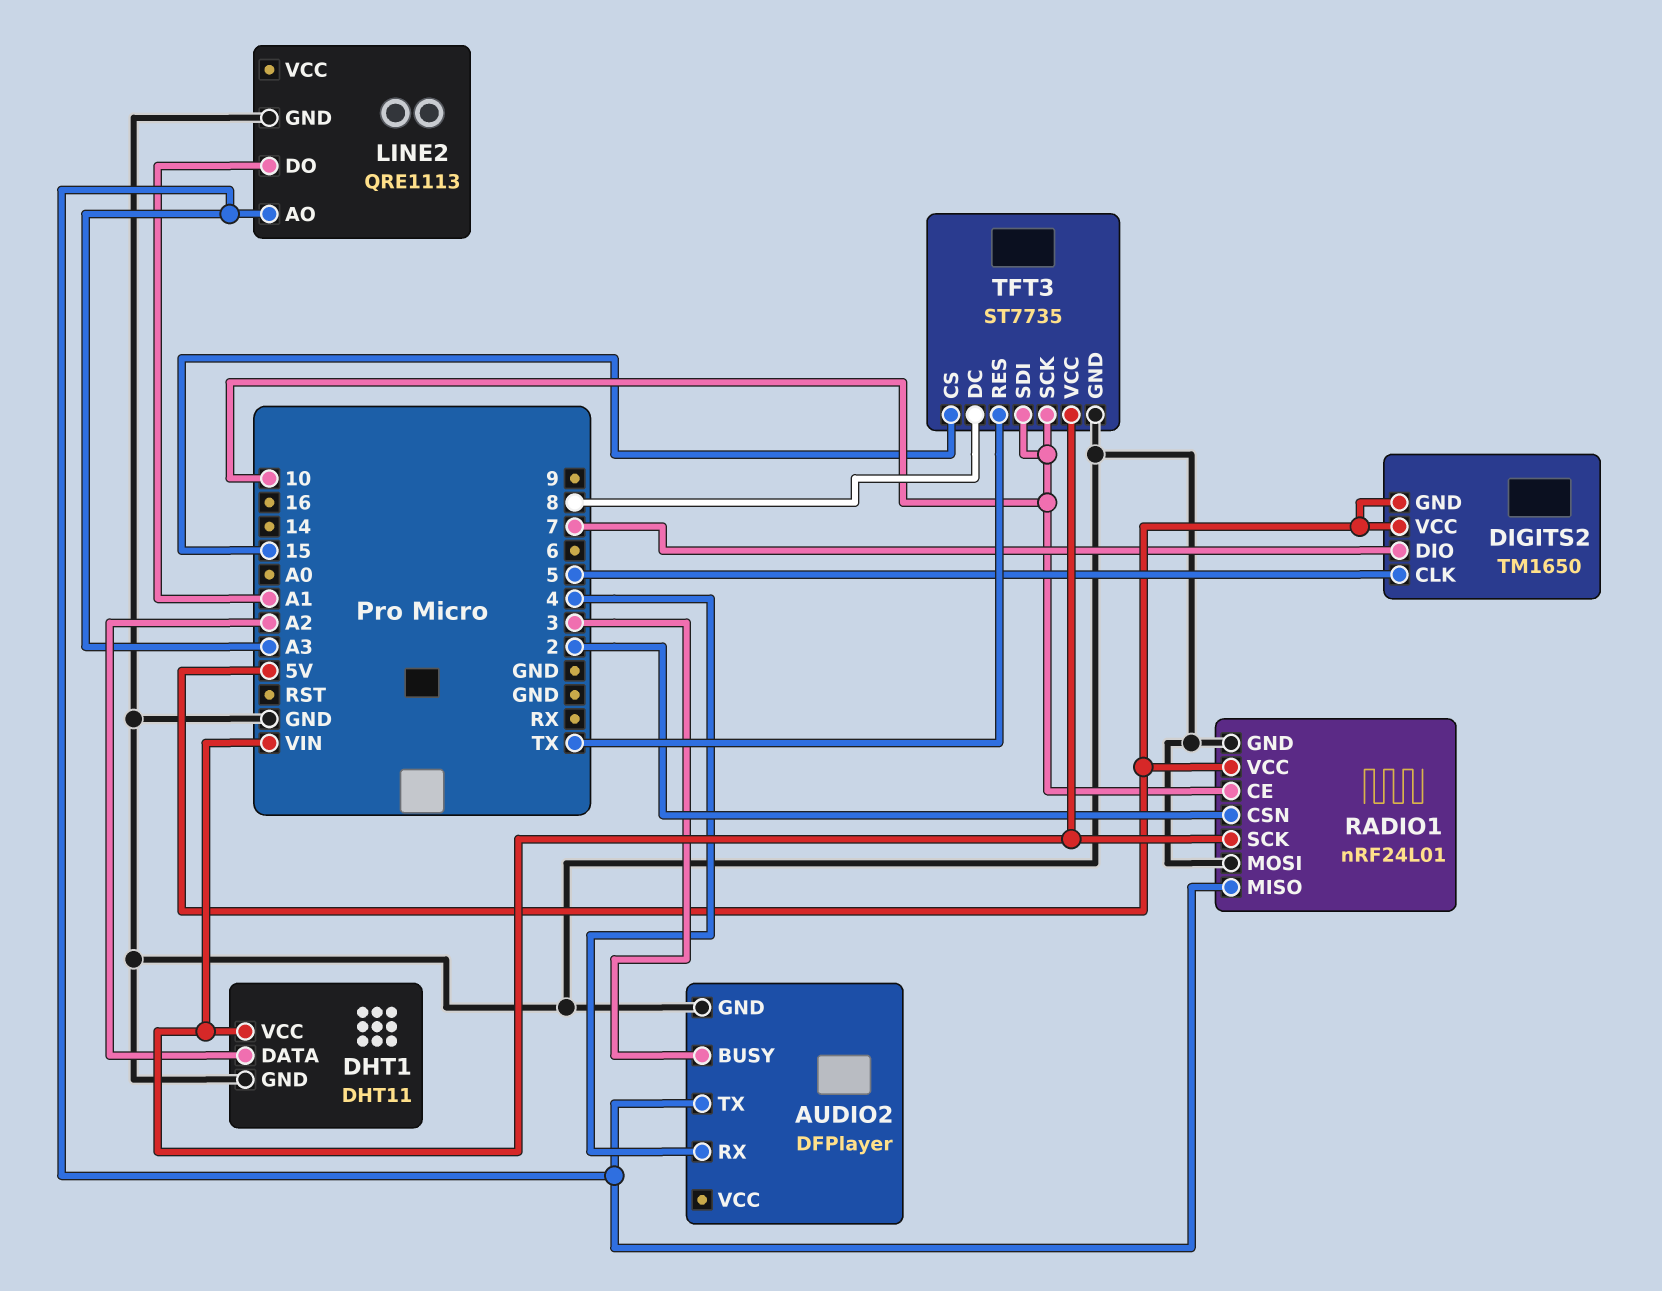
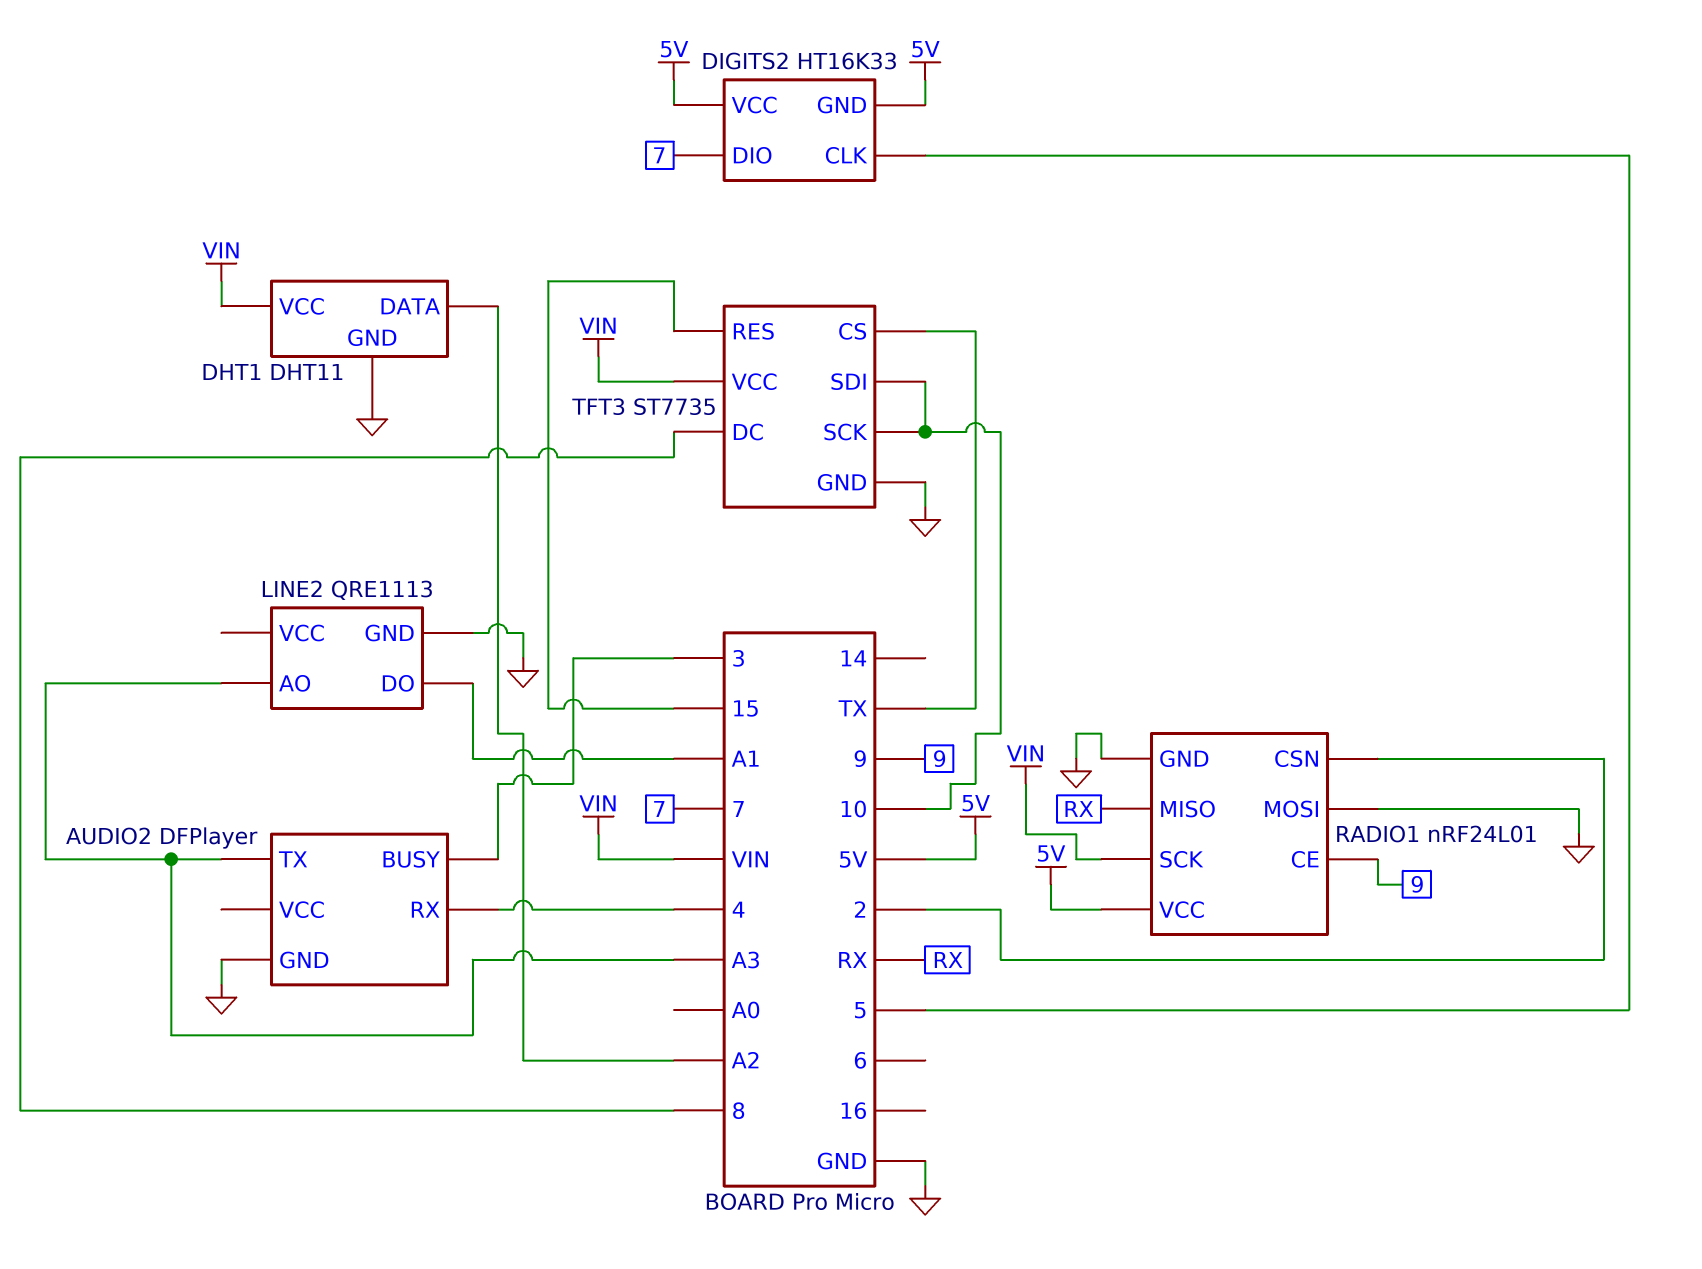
DIGITS2: TM1650 -> HT16K33
RADIO1 pin CE: 10 -> 9
RADIO1 pin MISO: A3 -> RX
TFT3 pin CS: 15 -> TX
TFT3 pin RES: TX -> 15

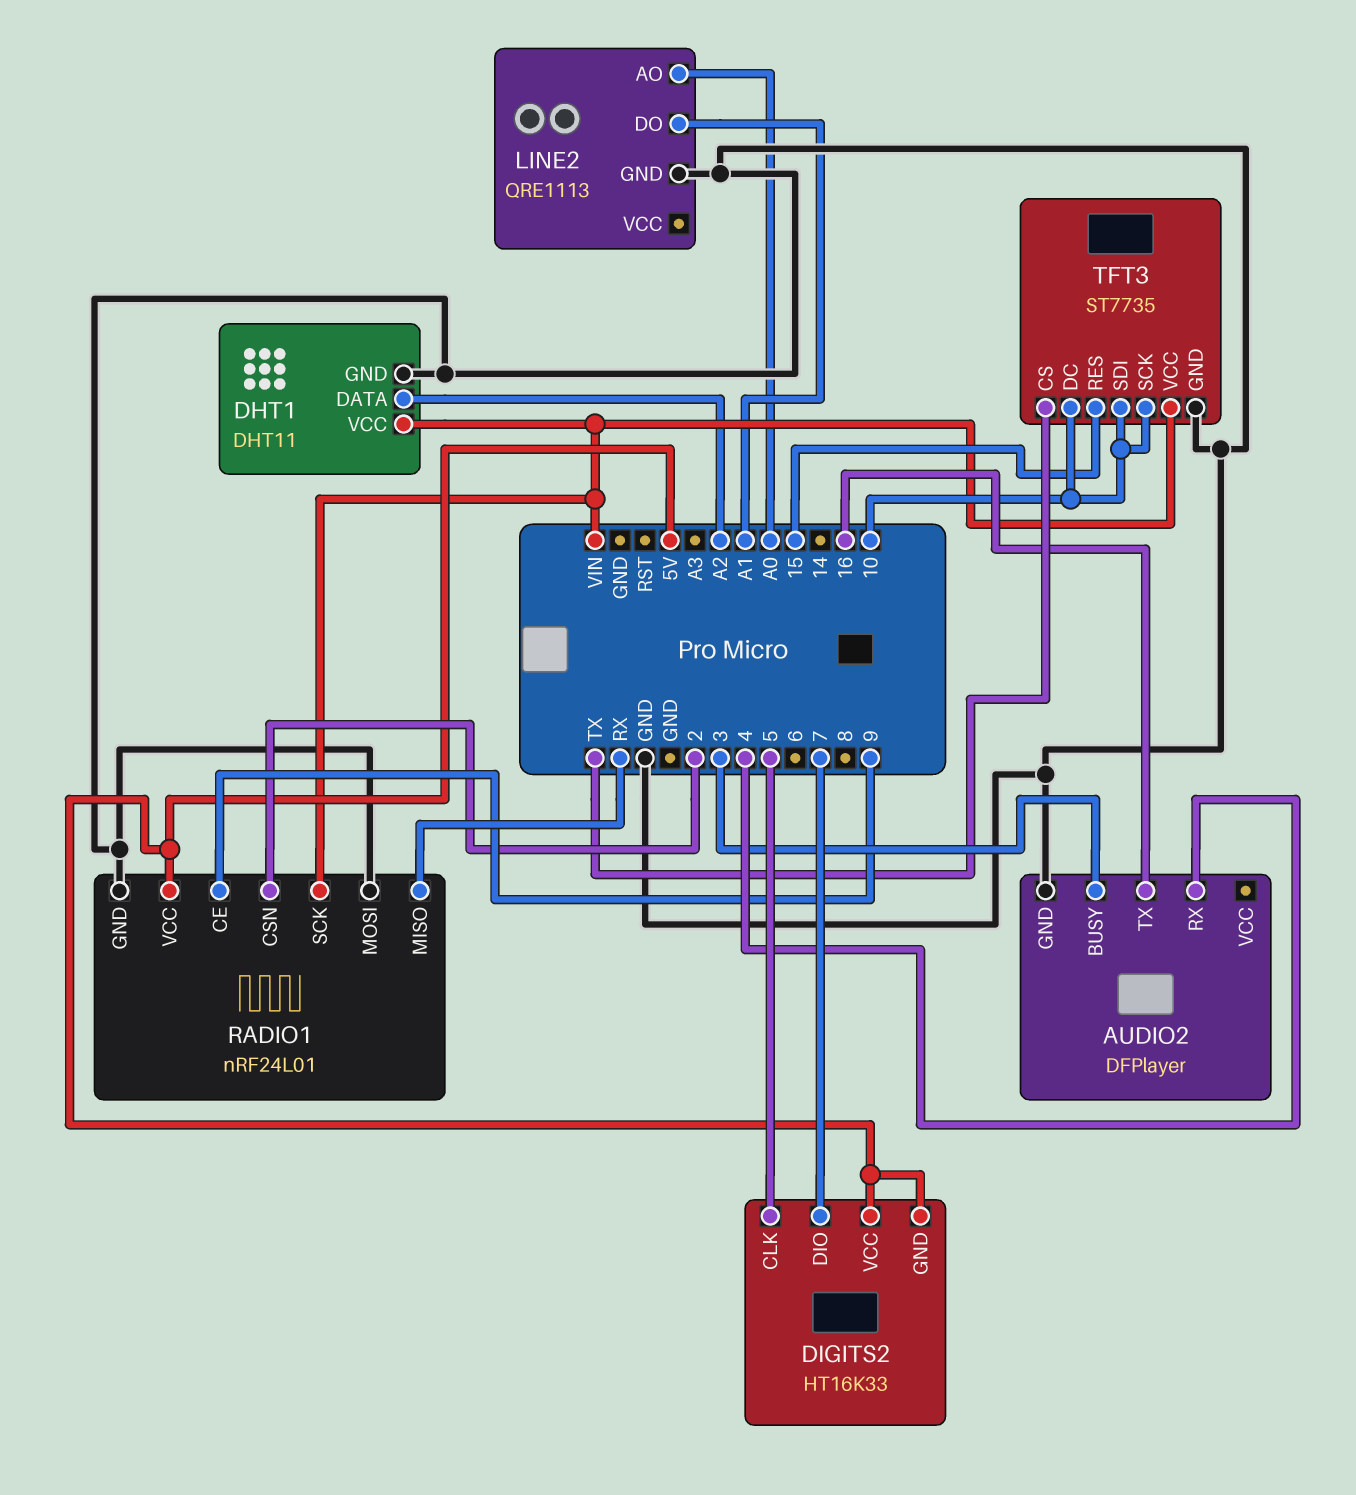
AUDIO2 pin TX: A3 -> 16
LINE2 pin AO: A3 -> A0
TFT3 pin DC: 8 -> 10

